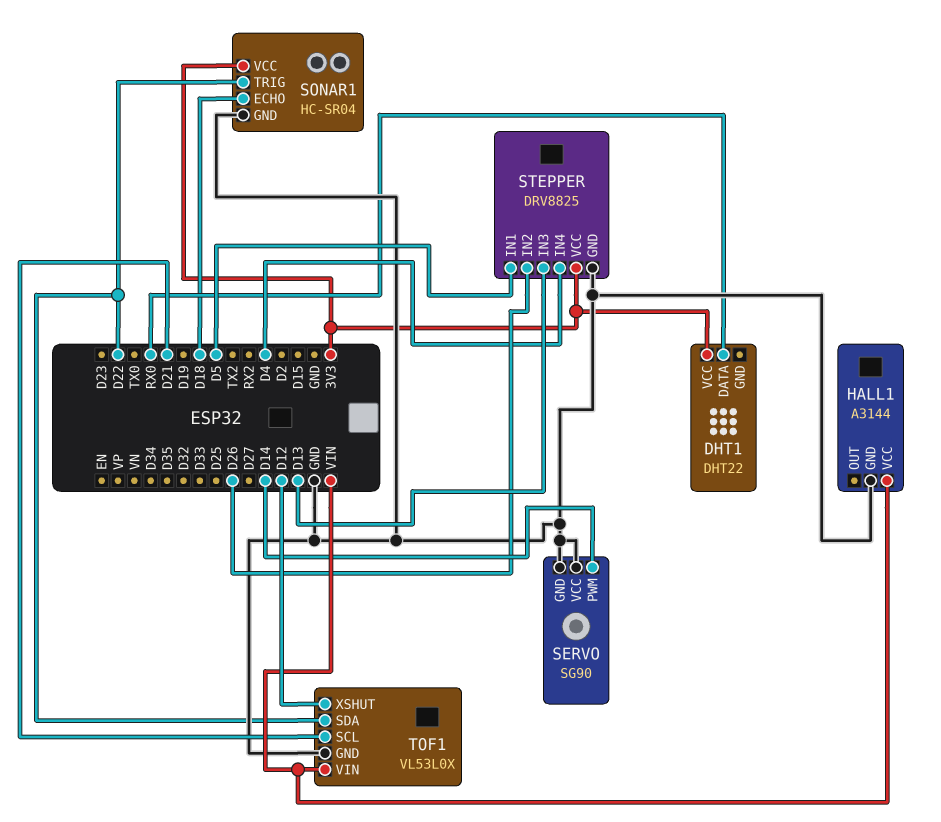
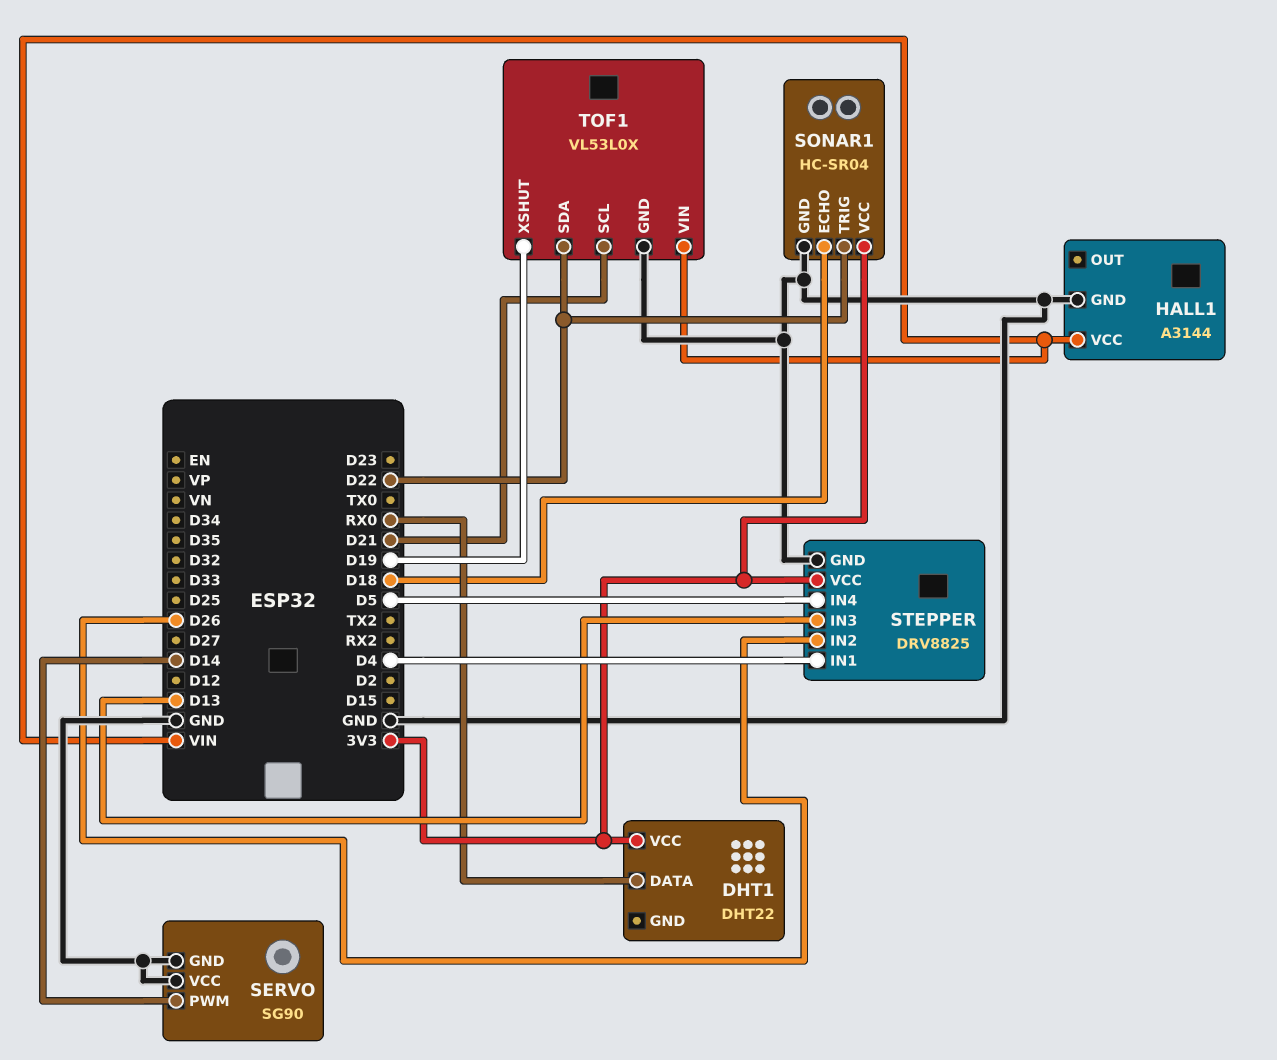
STEPPER pin IN1: D5 -> D4
STEPPER pin IN4: D4 -> D5
TOF1 pin XSHUT: D12 -> D19

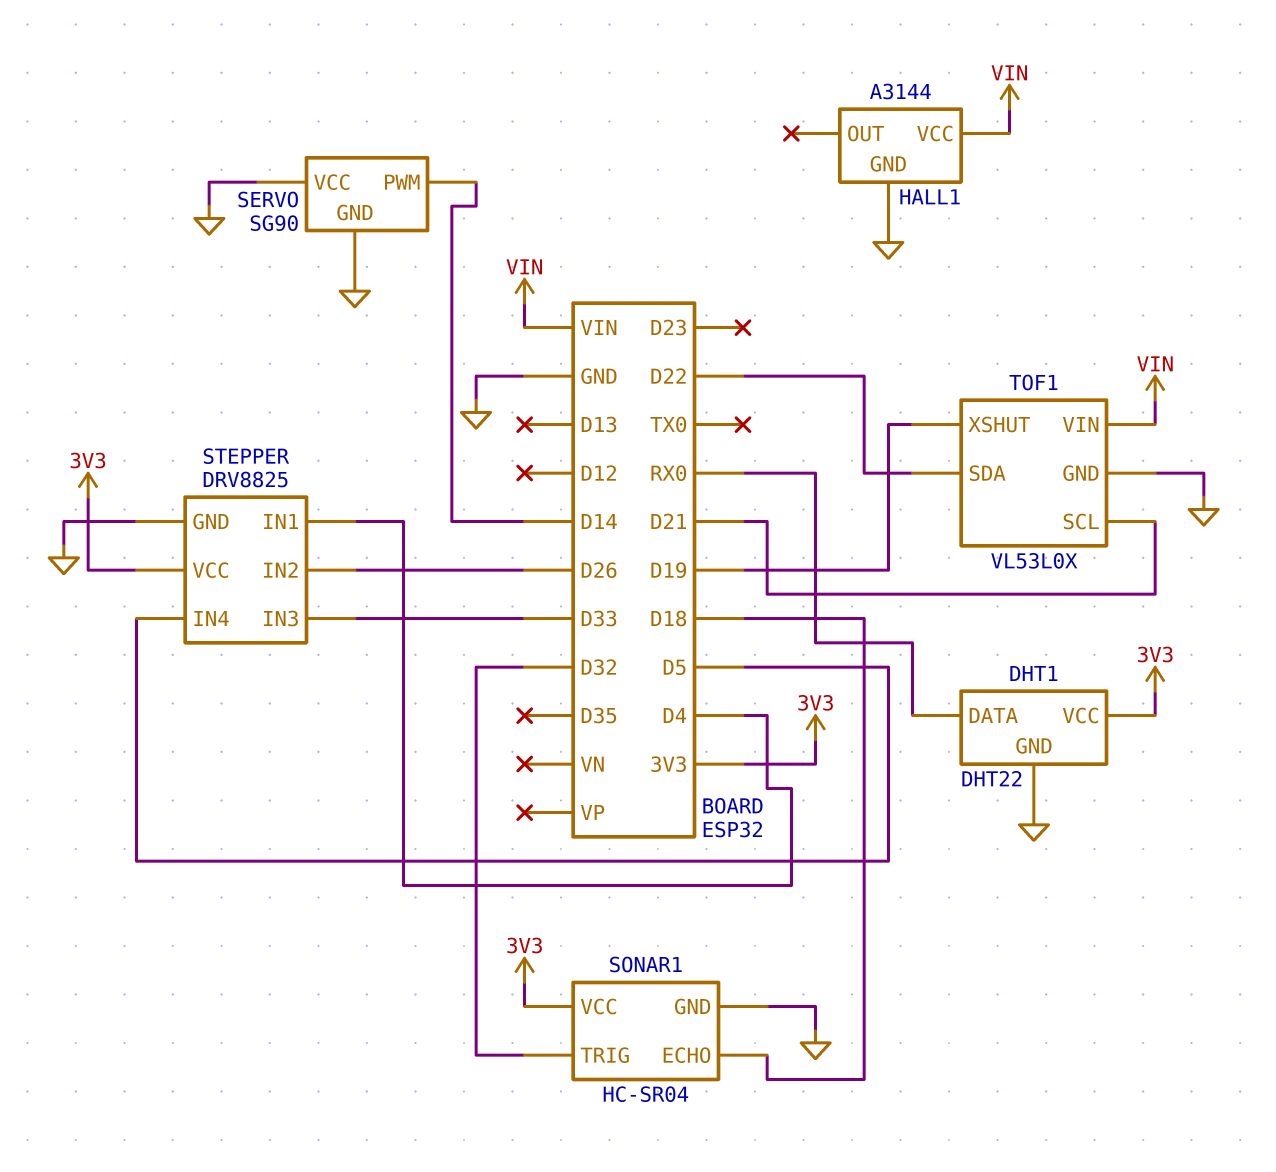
DHT1 pin GND: none -> GND
SONAR1 pin TRIG: D22 -> D32
STEPPER pin IN3: D13 -> D33

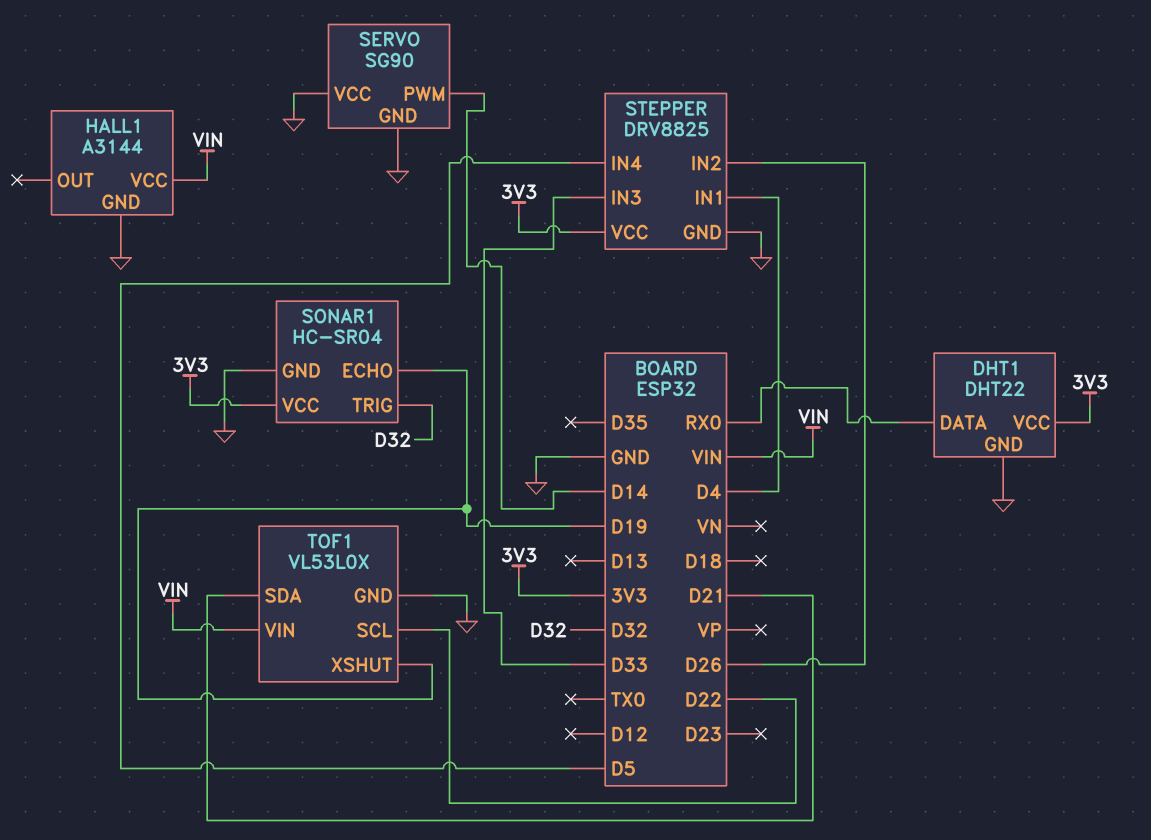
SONAR1 pin ECHO: D18 -> D19
TOF1 pin SCL: D21 -> D22
TOF1 pin SDA: D22 -> D21

